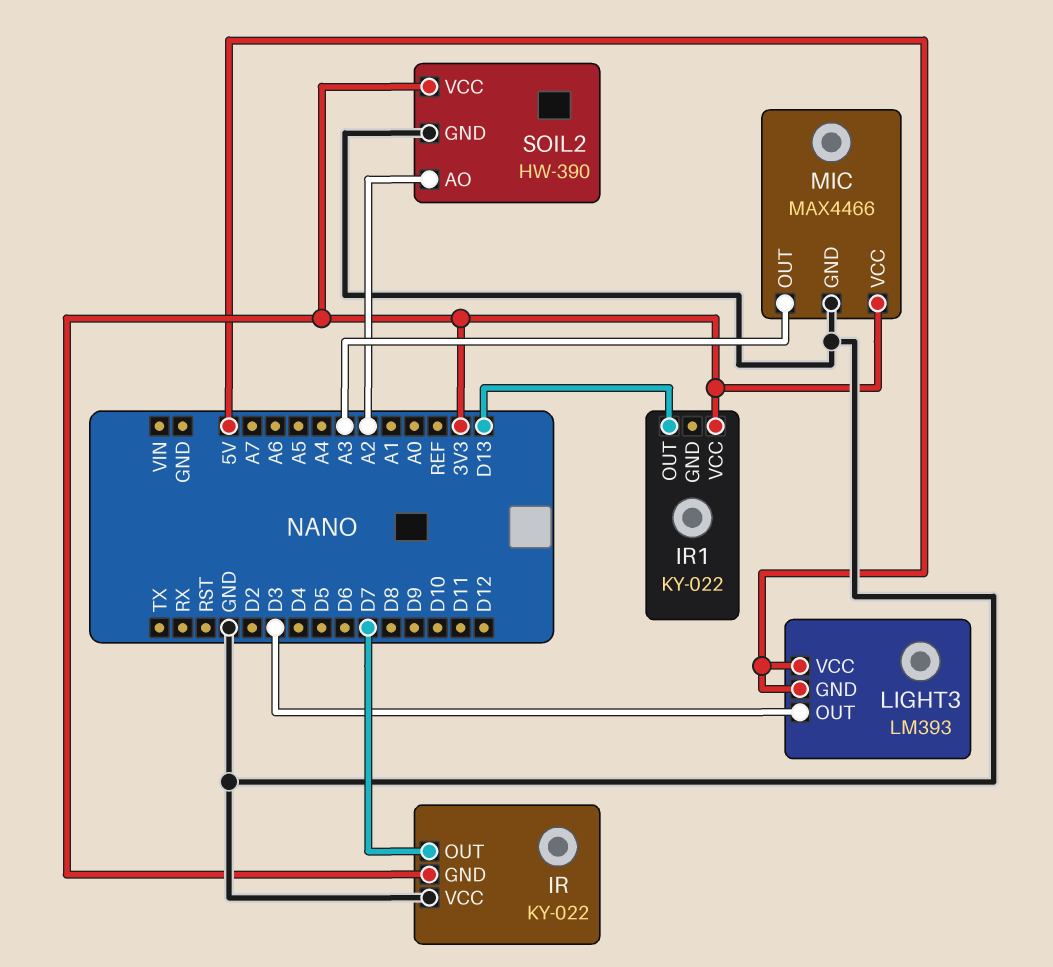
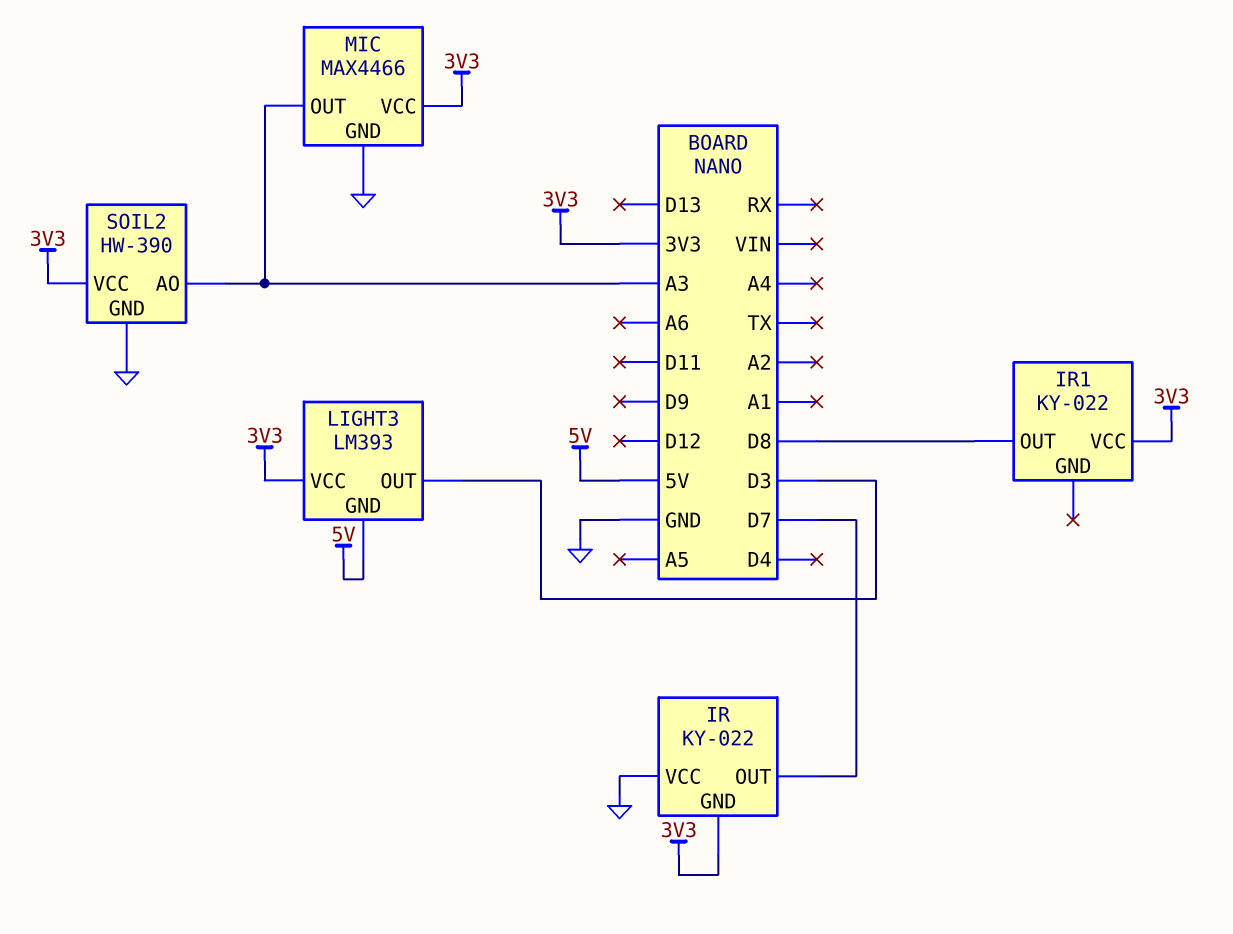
IR1 pin OUT: D13 -> D8
LIGHT3 pin VCC: 5V -> 3V3
SOIL2 pin AO: A2 -> A3

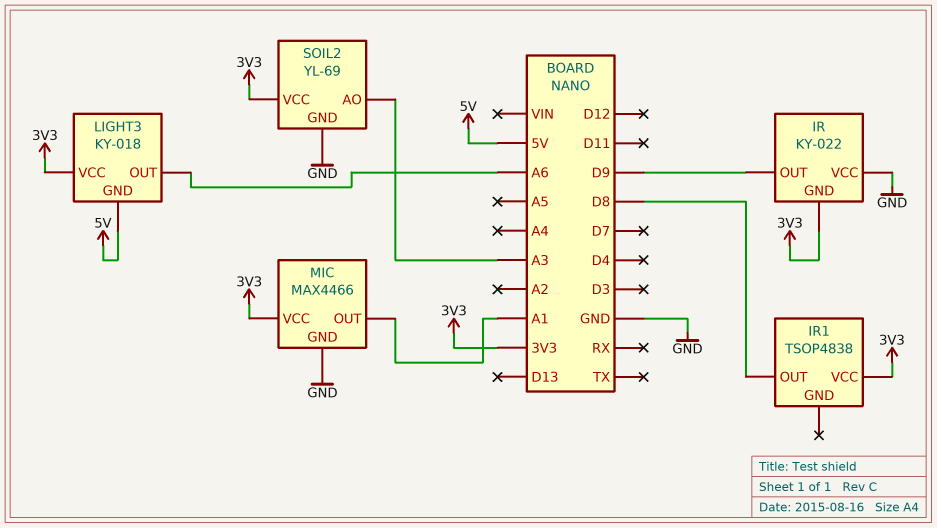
IR pin OUT: D7 -> D9
IR1: KY-022 -> TSOP4838
LIGHT3: LM393 -> KY-018
LIGHT3 pin OUT: D3 -> A6
MIC pin OUT: A3 -> A1
SOIL2: HW-390 -> YL-69

